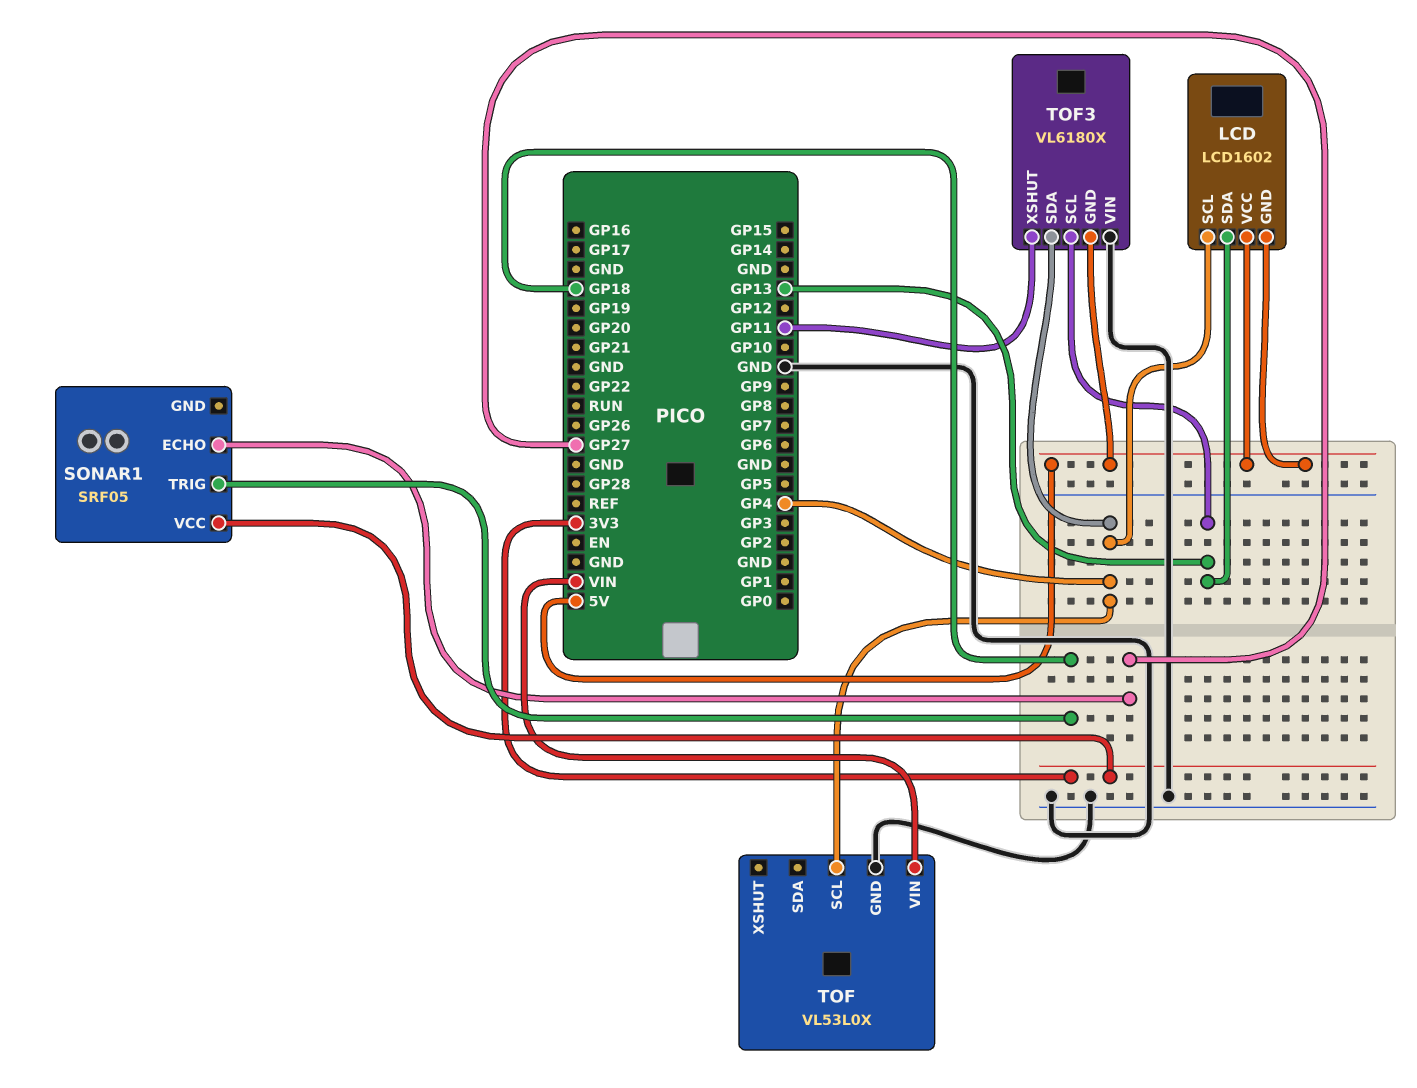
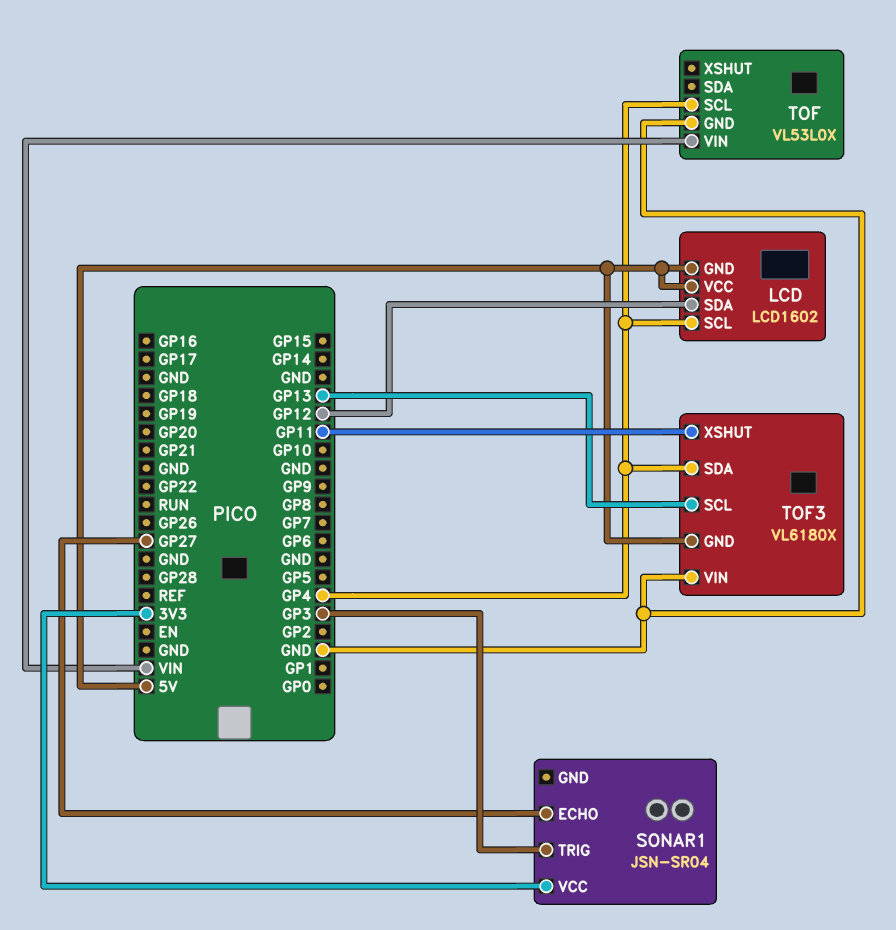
LCD pin SDA: GP13 -> GP12
SONAR1: SRF05 -> JSN-SR04
SONAR1 pin TRIG: GP18 -> GP3

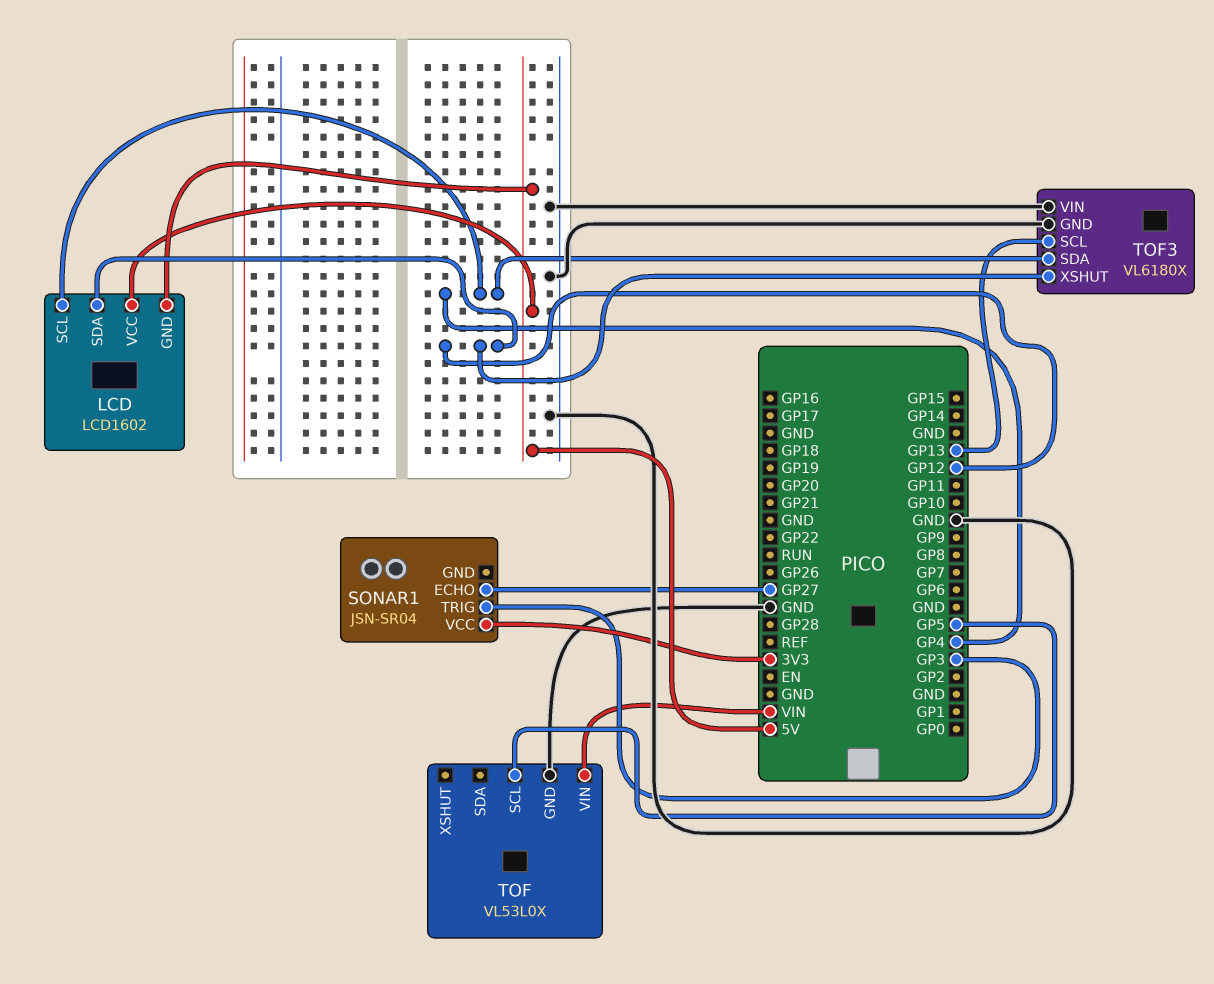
TOF pin SCL: GP4 -> GP5
TOF3 pin GND: 5V -> GND
TOF3 pin XSHUT: GP11 -> GP12

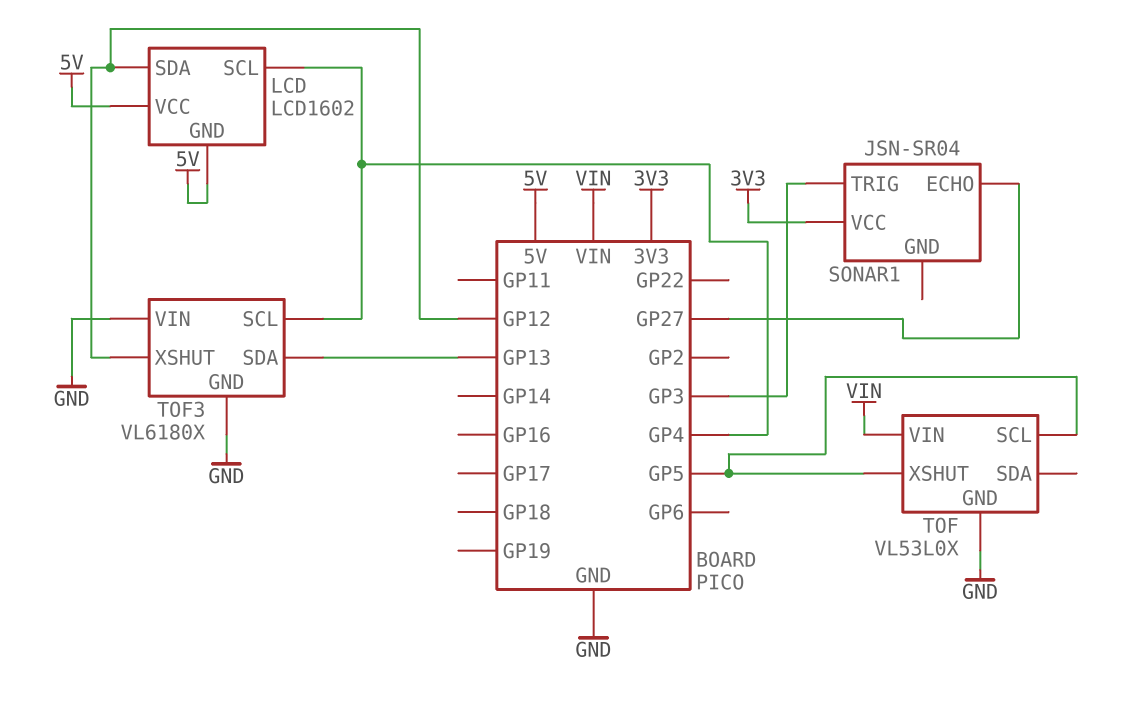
TOF pin XSHUT: none -> GP5
TOF3 pin SCL: GP13 -> GP4
TOF3 pin SDA: GP4 -> GP13

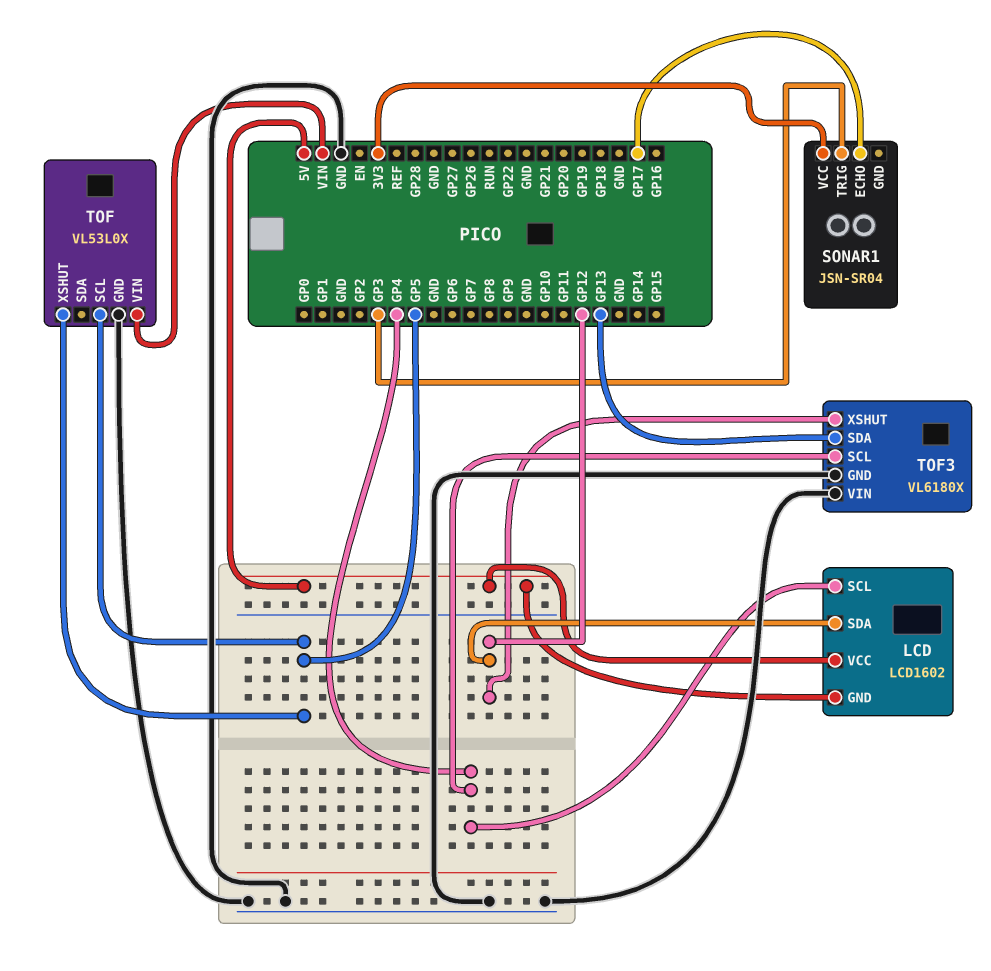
SONAR1 pin ECHO: GP27 -> GP17

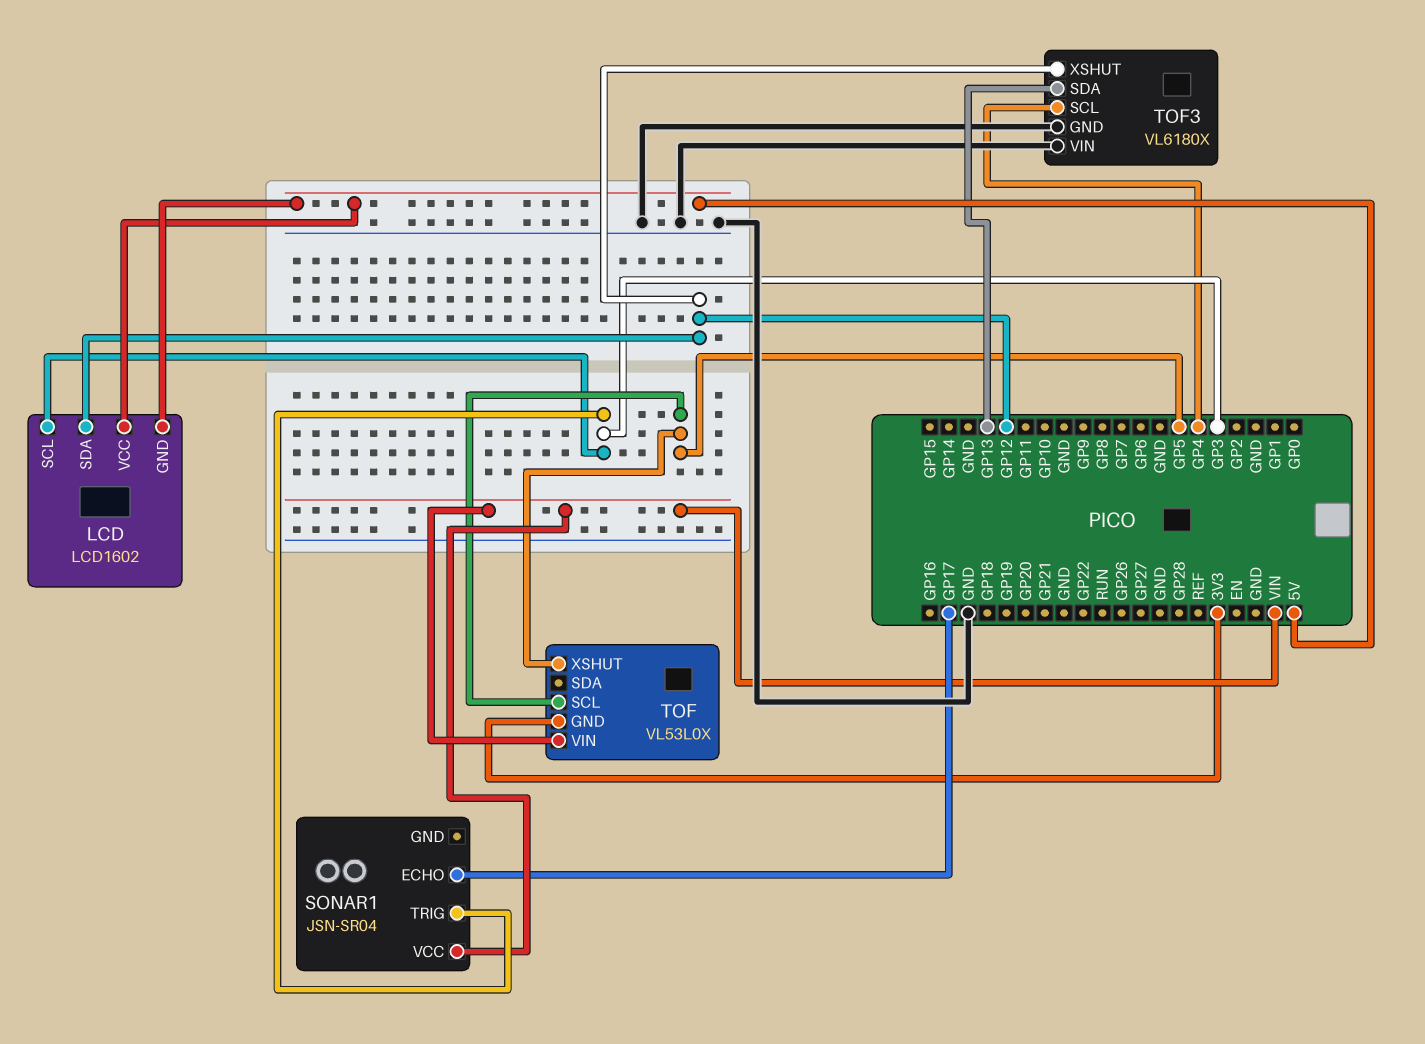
LCD pin SCL: GP4 -> GP3
SONAR1 pin VCC: 3V3 -> VIN
TOF pin GND: GND -> 3V3

